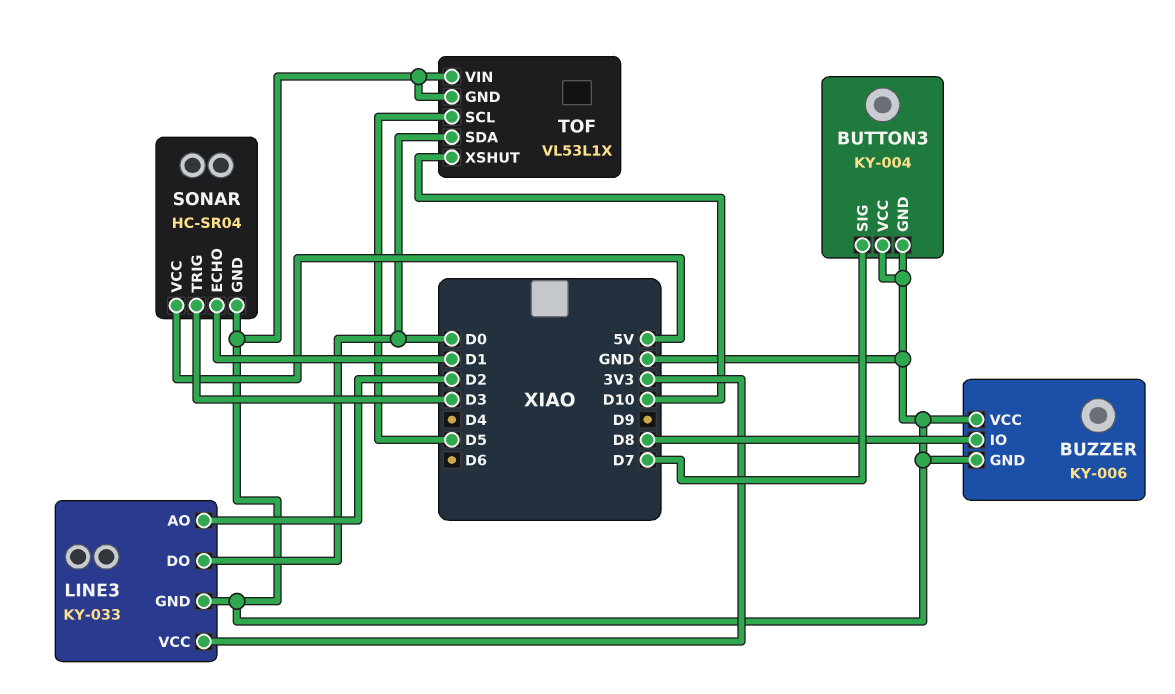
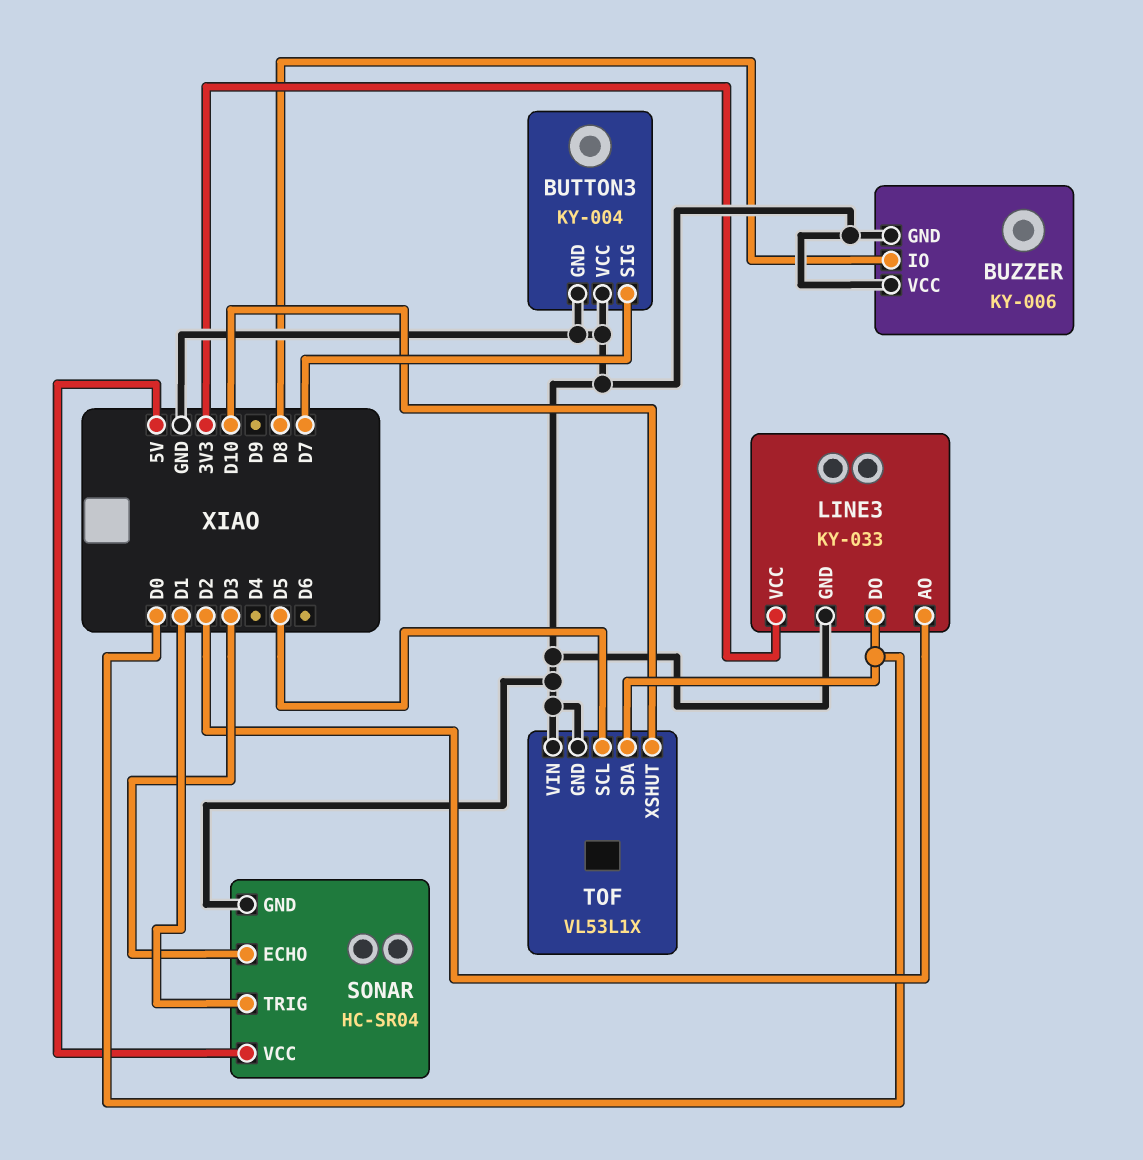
SONAR pin ECHO: D1 -> D3
SONAR pin TRIG: D3 -> D1

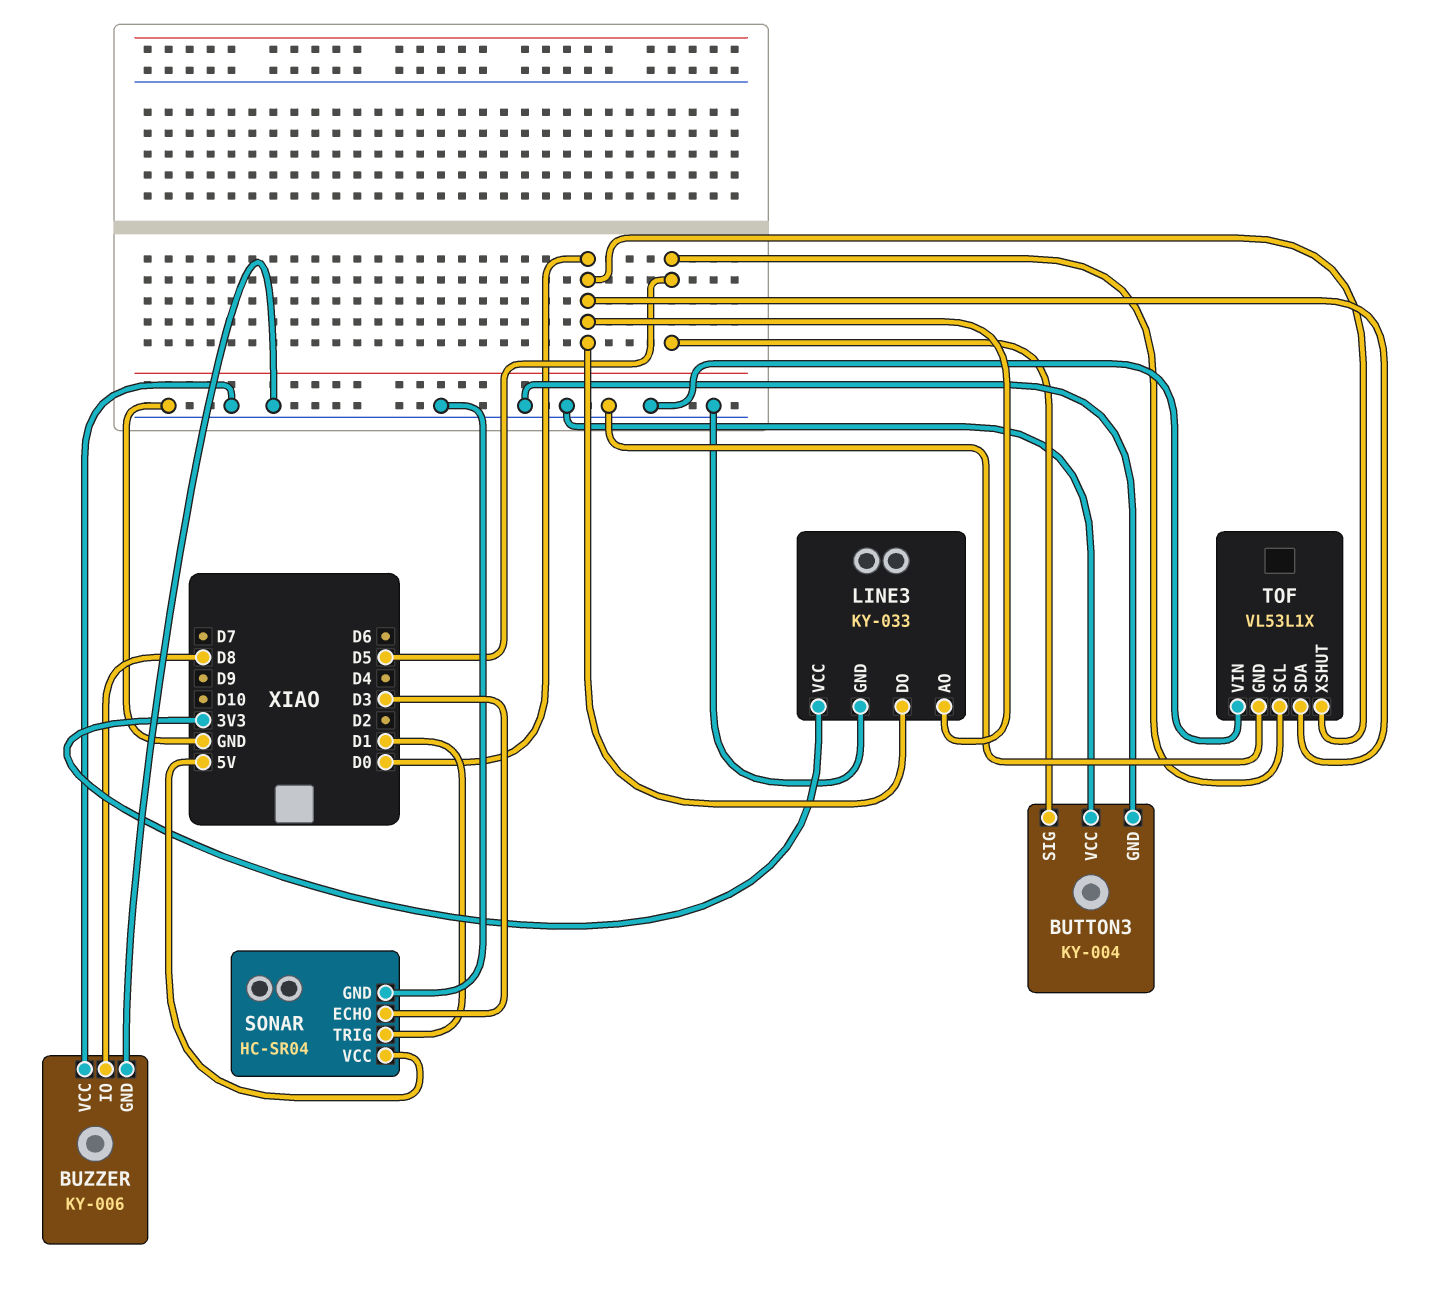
BUTTON3 pin SIG: D7 -> D5
LINE3 pin AO: D2 -> D0
TOF pin XSHUT: D10 -> D0

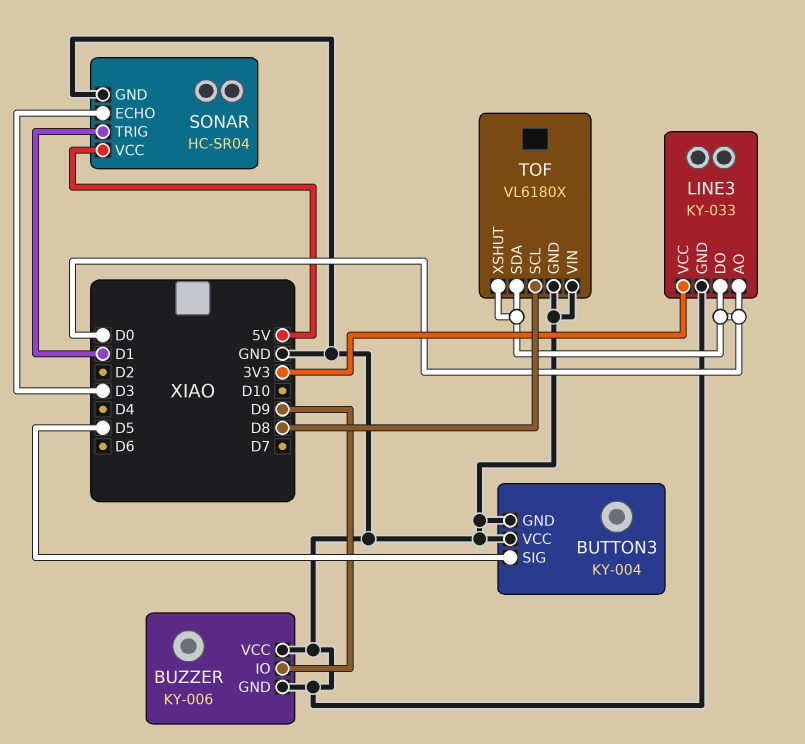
BUZZER pin IO: D8 -> D9
TOF: VL53L1X -> VL6180X
TOF pin SCL: D5 -> D8

